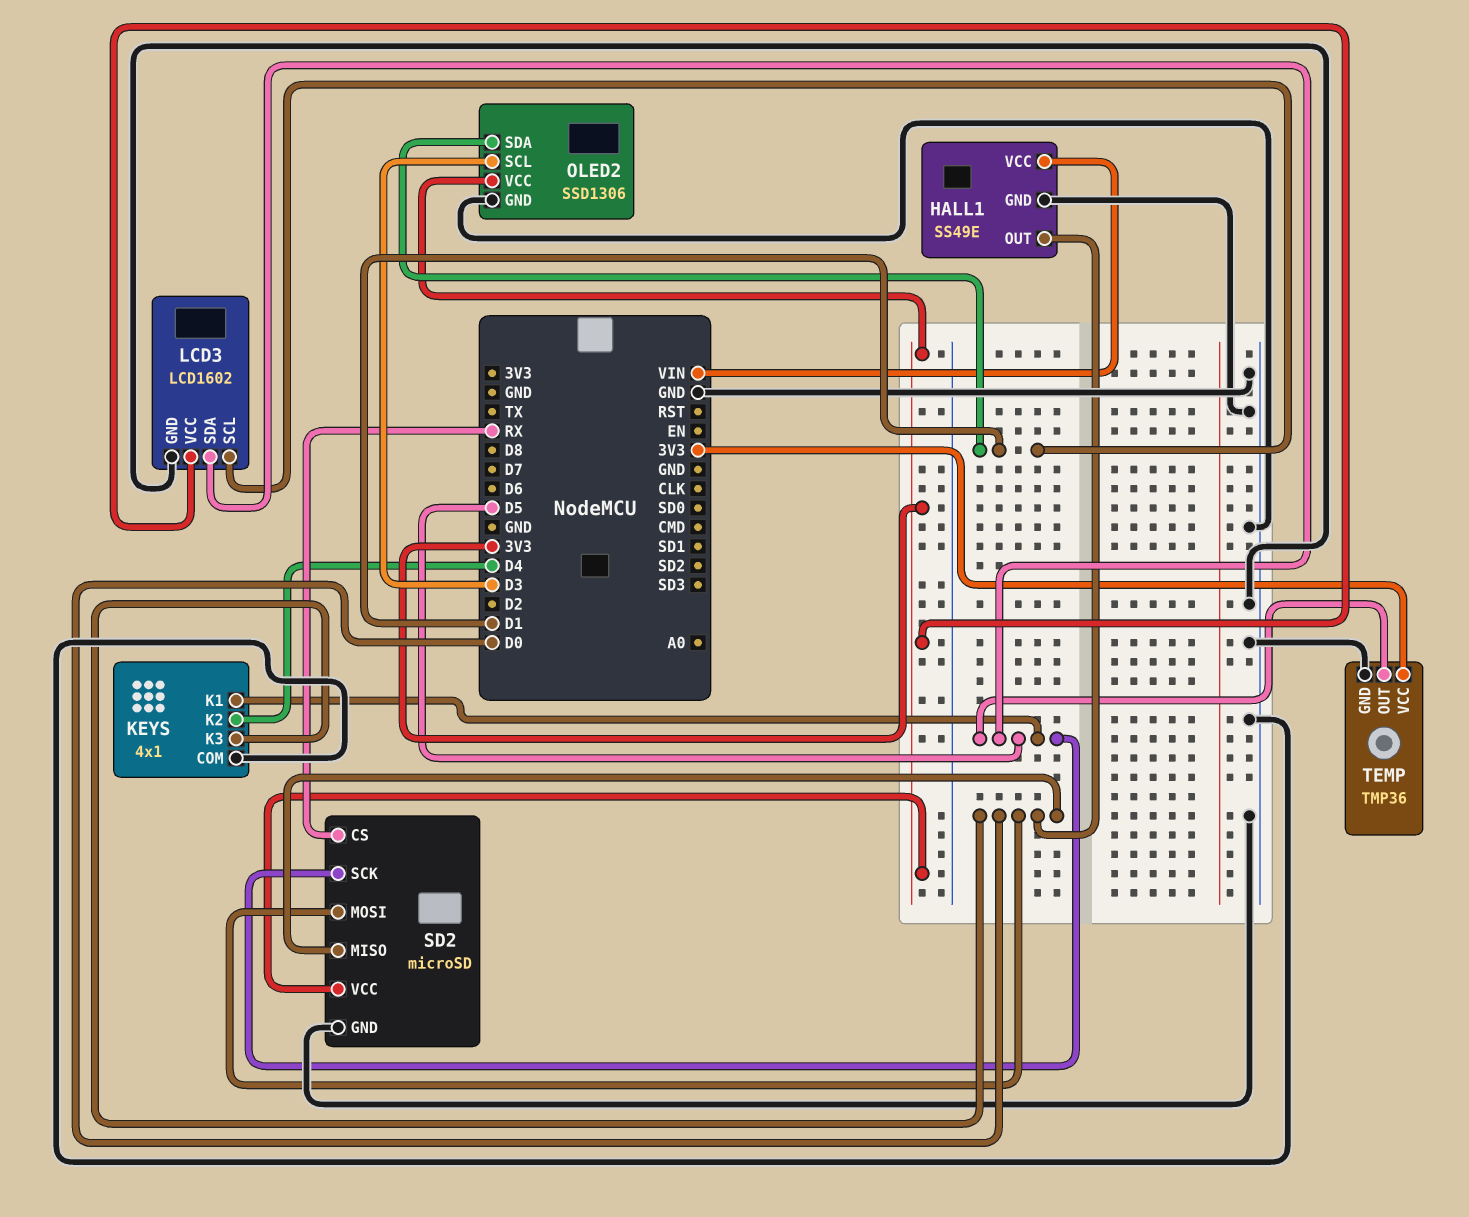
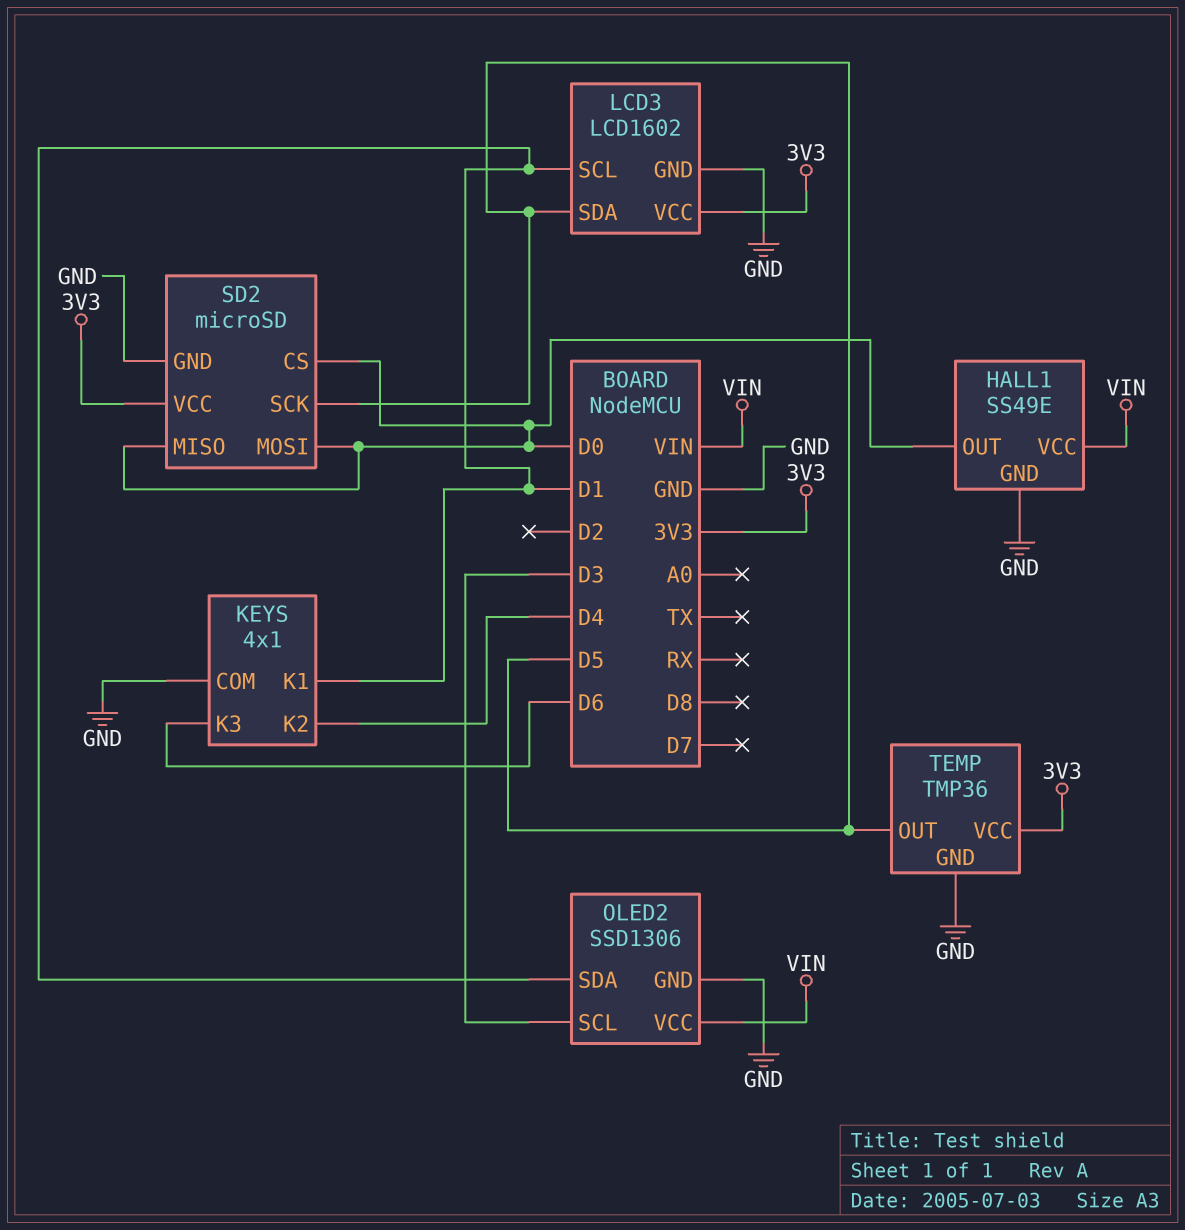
KEYS pin K1: D5 -> D1
KEYS pin K3: D0 -> D6
OLED2 pin VCC: 3V3 -> VIN
SD2 pin CS: RX -> D0

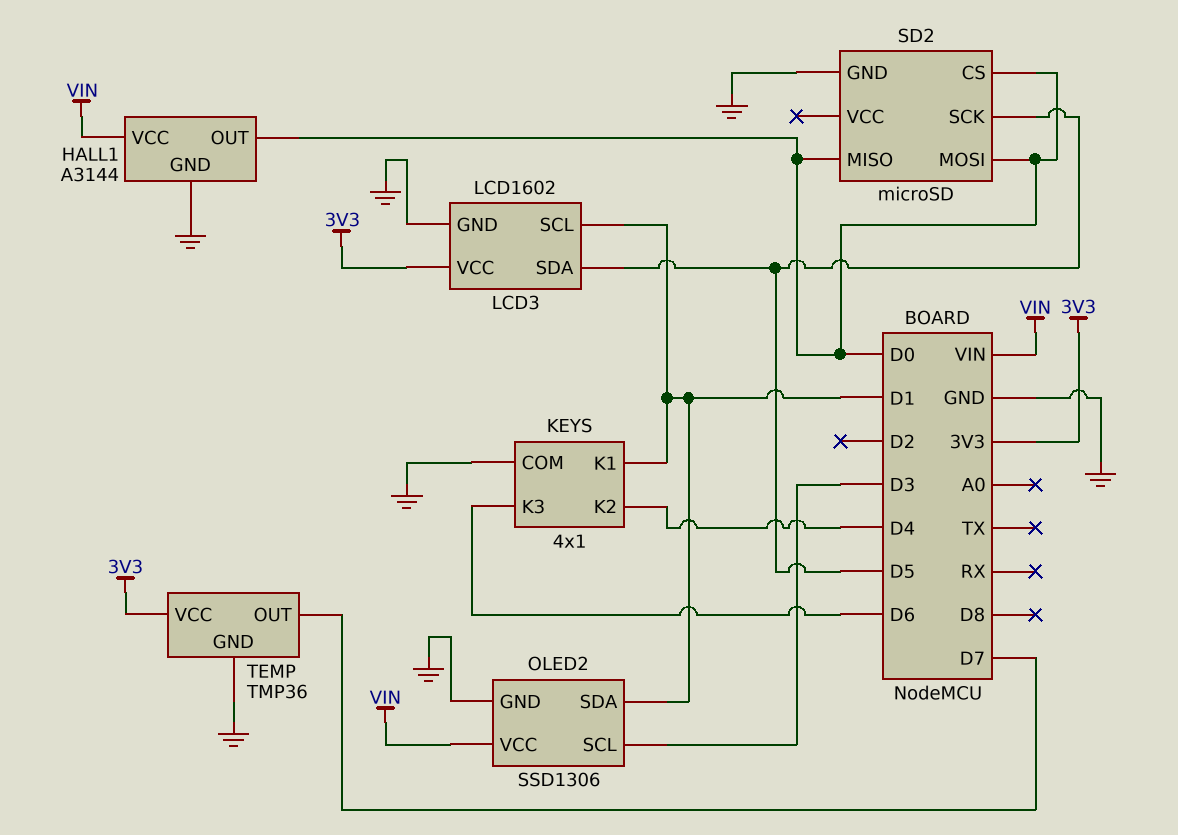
HALL1: SS49E -> A3144
SD2 pin VCC: 3V3 -> none
TEMP pin OUT: D5 -> D7

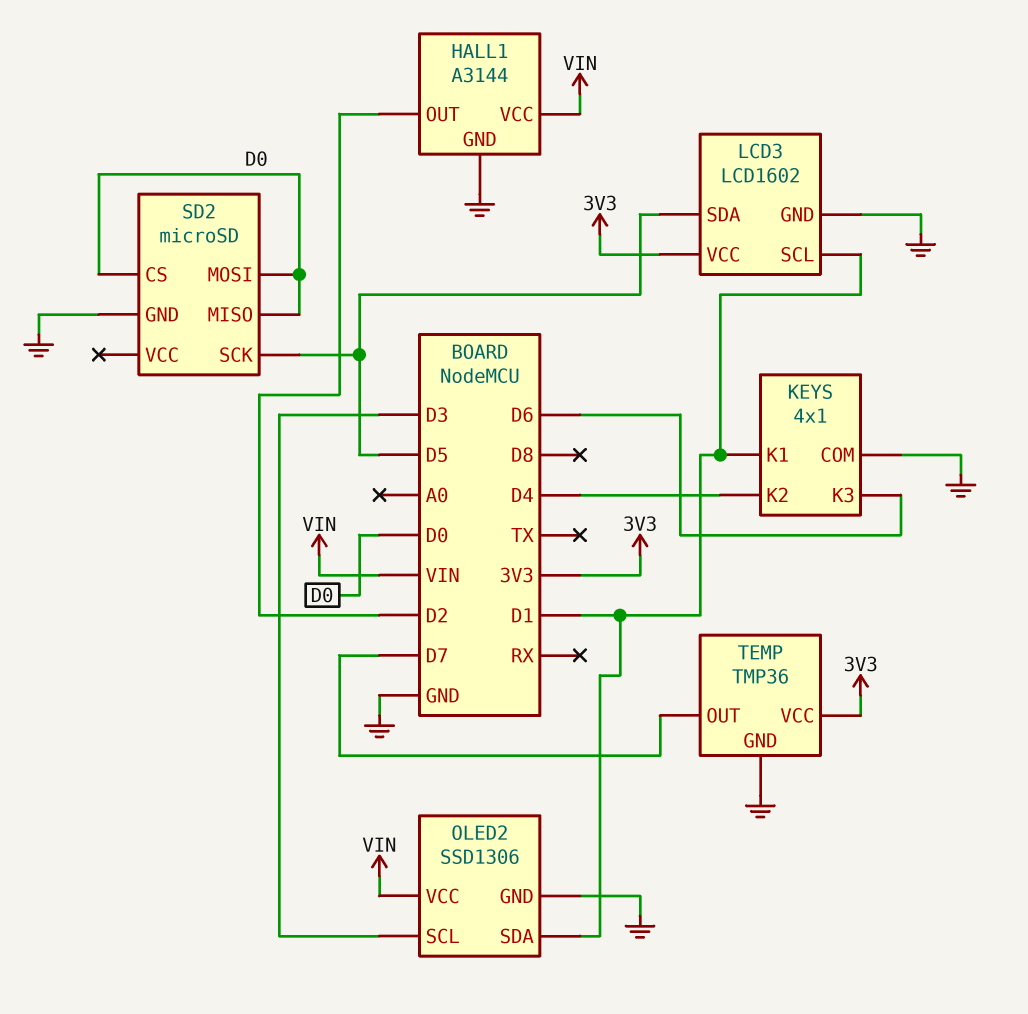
HALL1 pin OUT: D0 -> D2

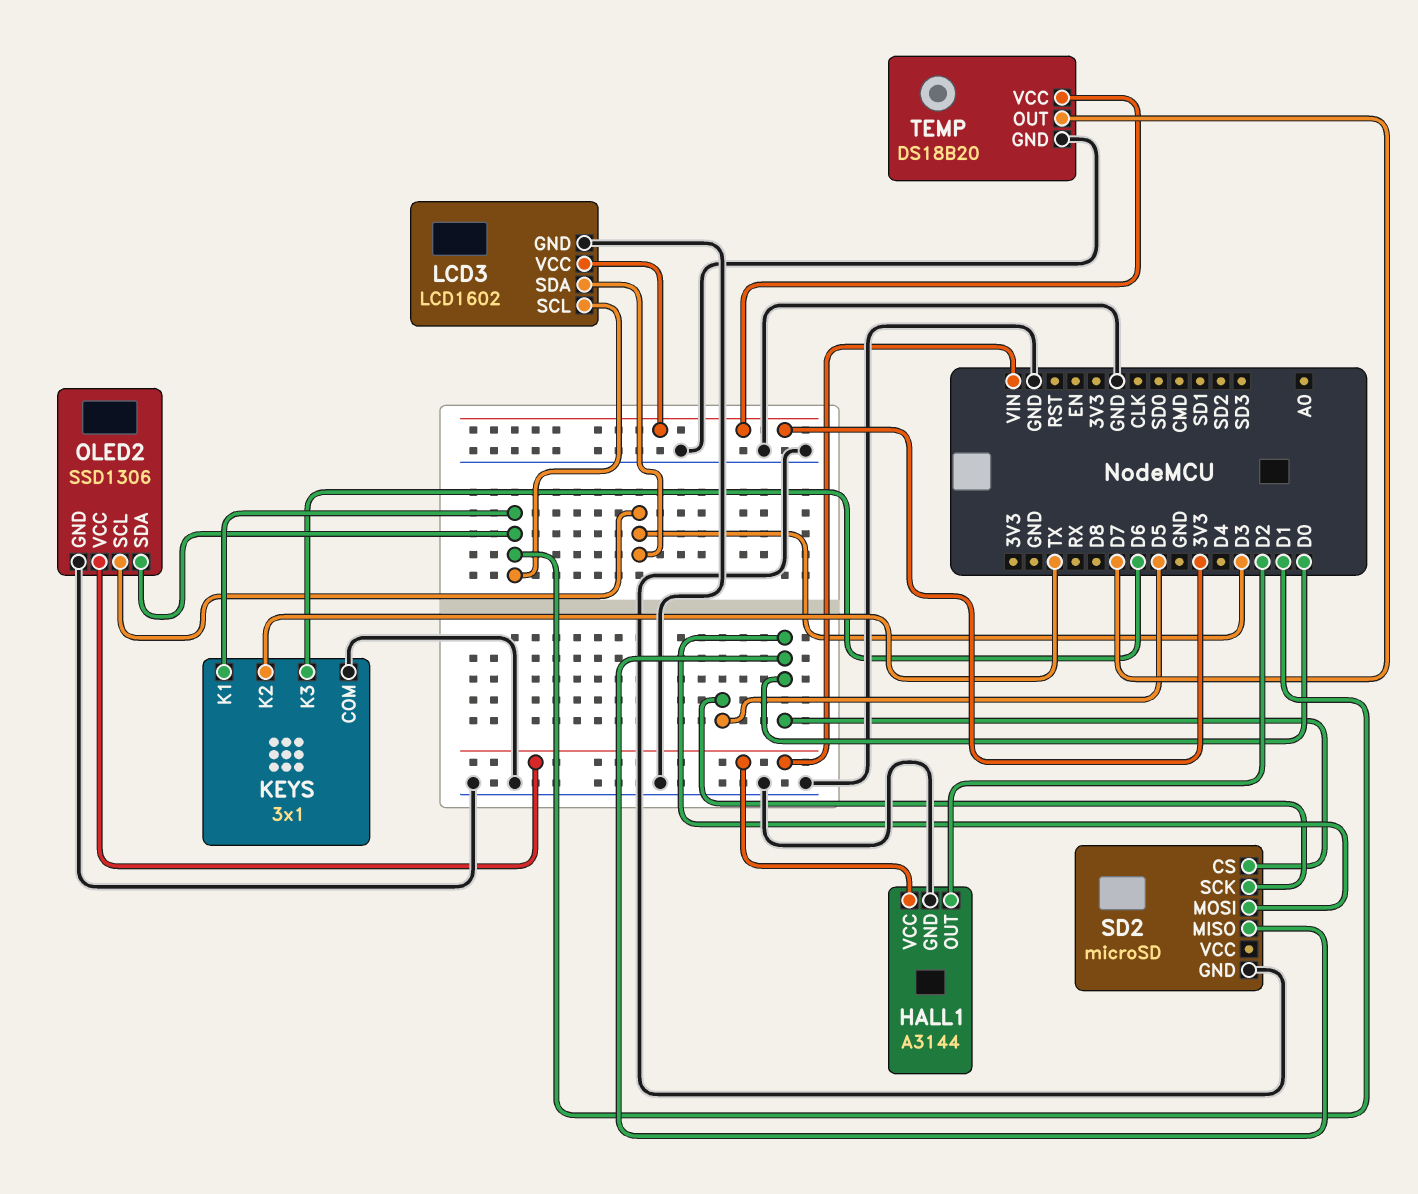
KEYS: 4x1 -> 3x1
KEYS pin K2: D4 -> TX
LCD3 pin SDA: D5 -> D3
TEMP: TMP36 -> DS18B20

